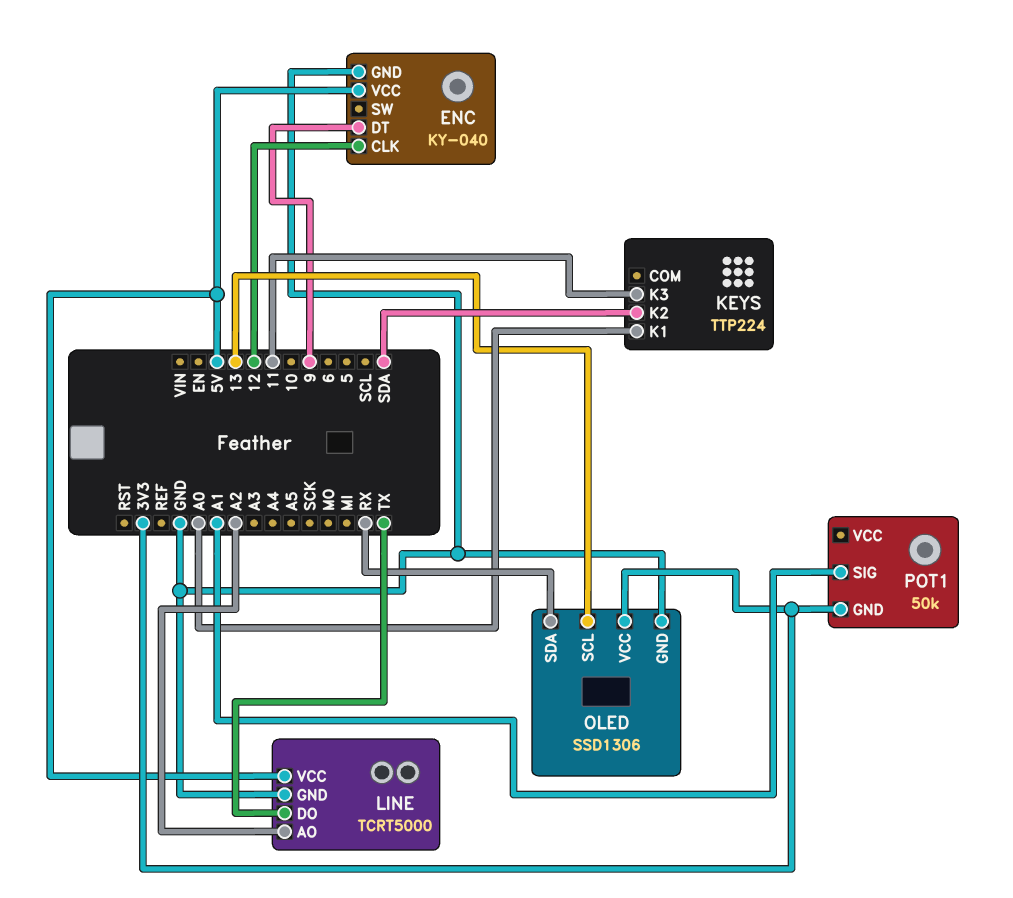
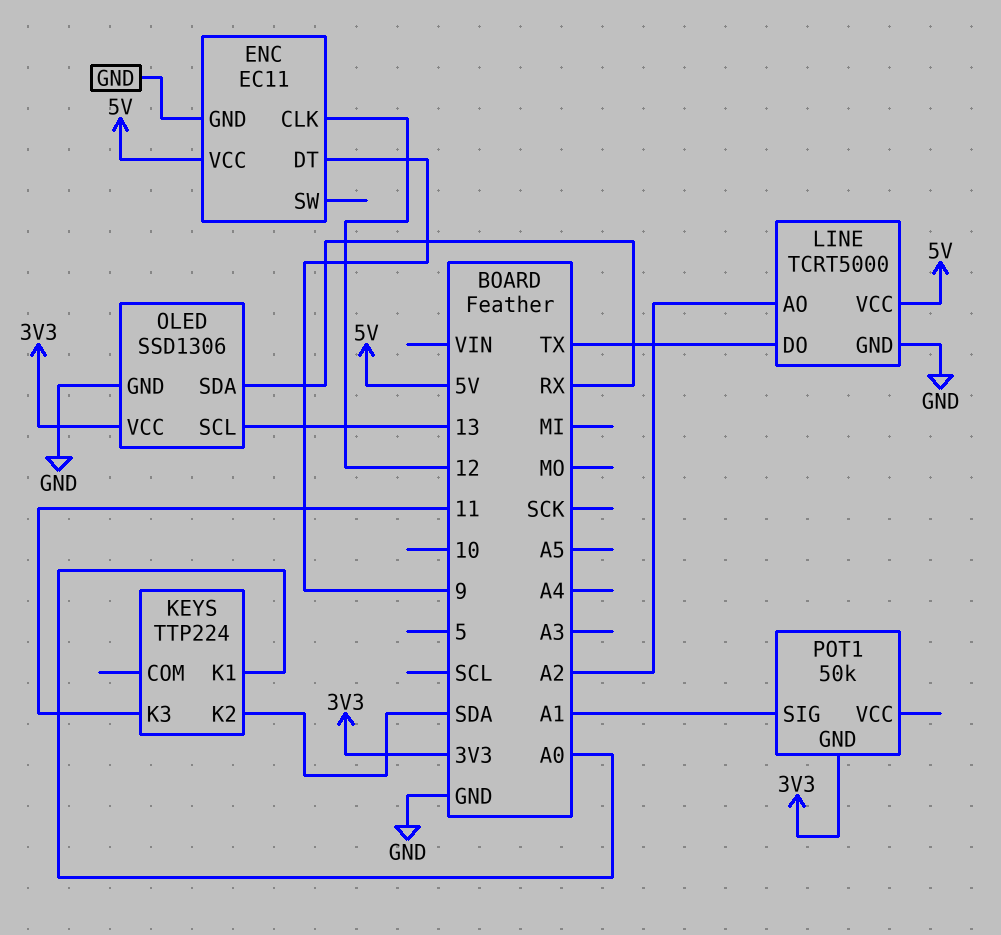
ENC: KY-040 -> EC11

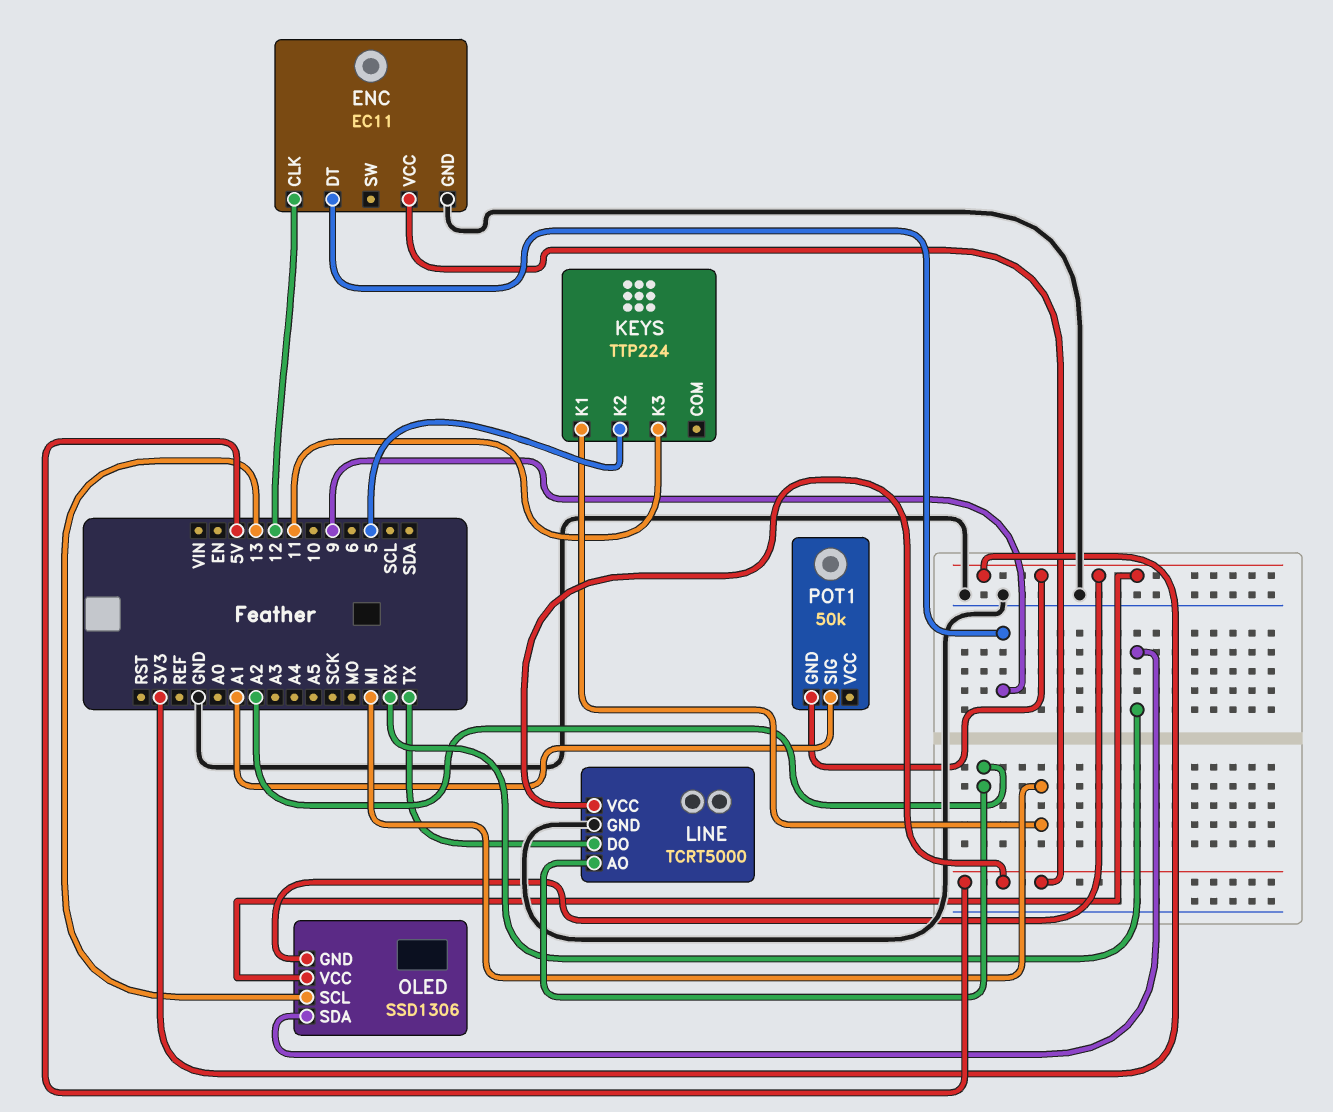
KEYS pin K1: A0 -> MI
KEYS pin K2: SDA -> 5
OLED pin GND: GND -> 3V3

